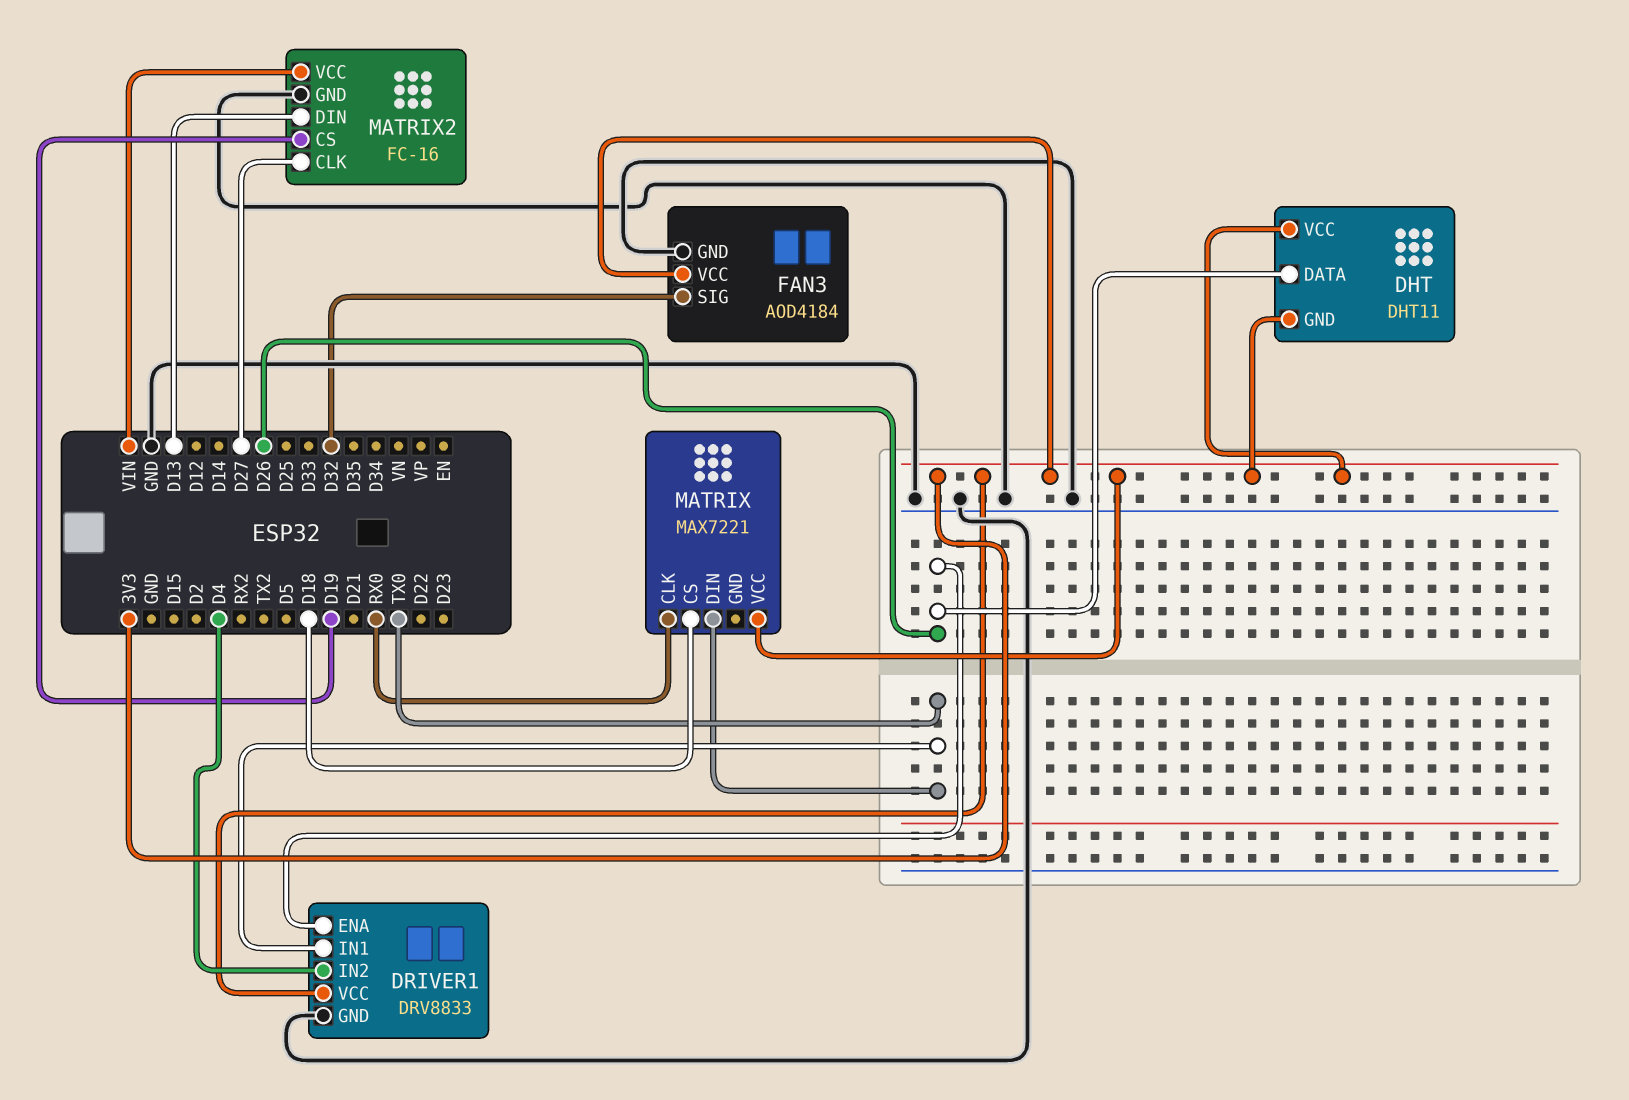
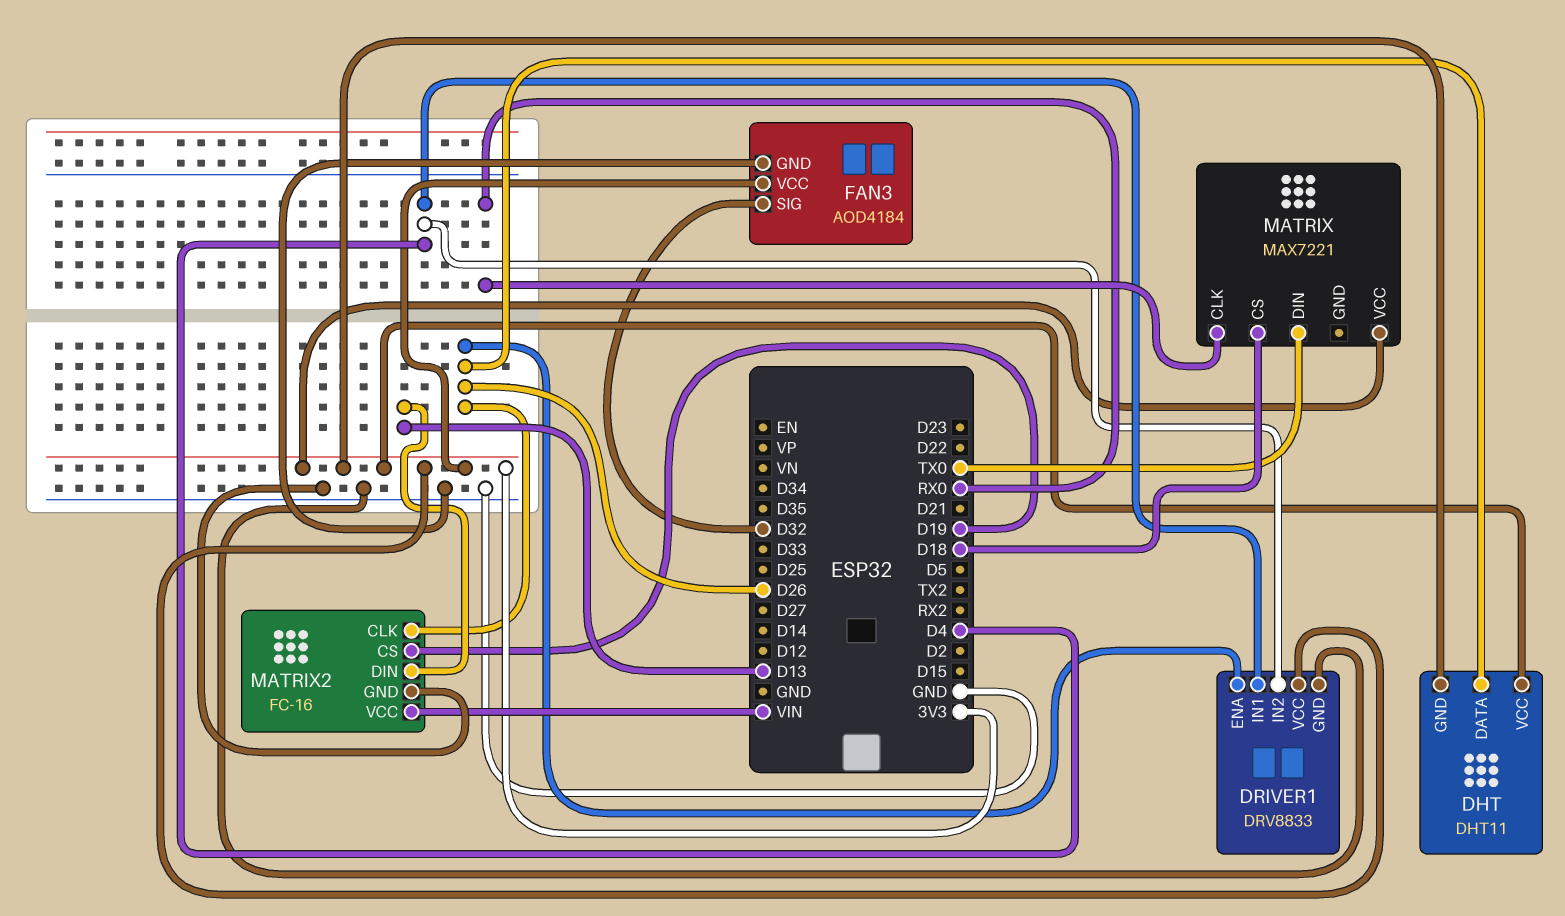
DRIVER1 pin IN1: TX0 -> D4
MATRIX2 pin CLK: D27 -> D26

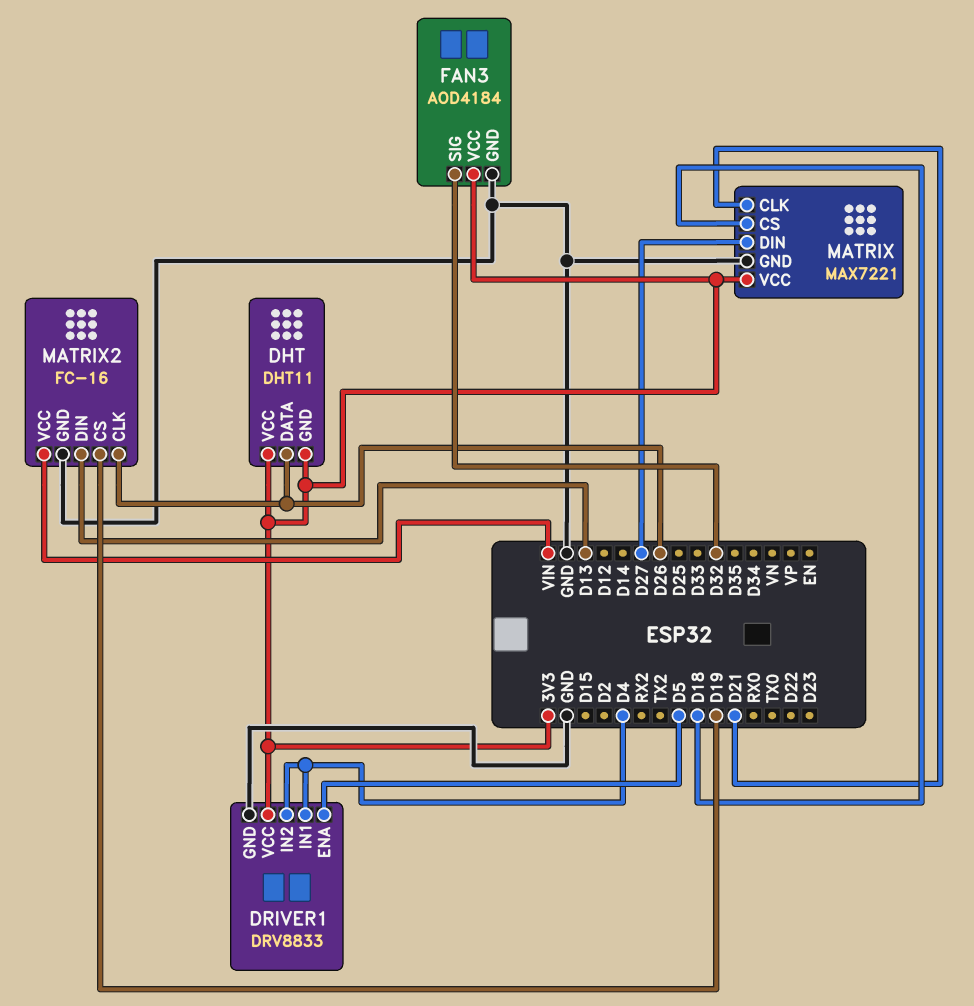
DRIVER1 pin ENA: D26 -> D5
MATRIX pin CLK: RX0 -> D21
MATRIX pin DIN: TX0 -> D27
MATRIX pin GND: none -> GND

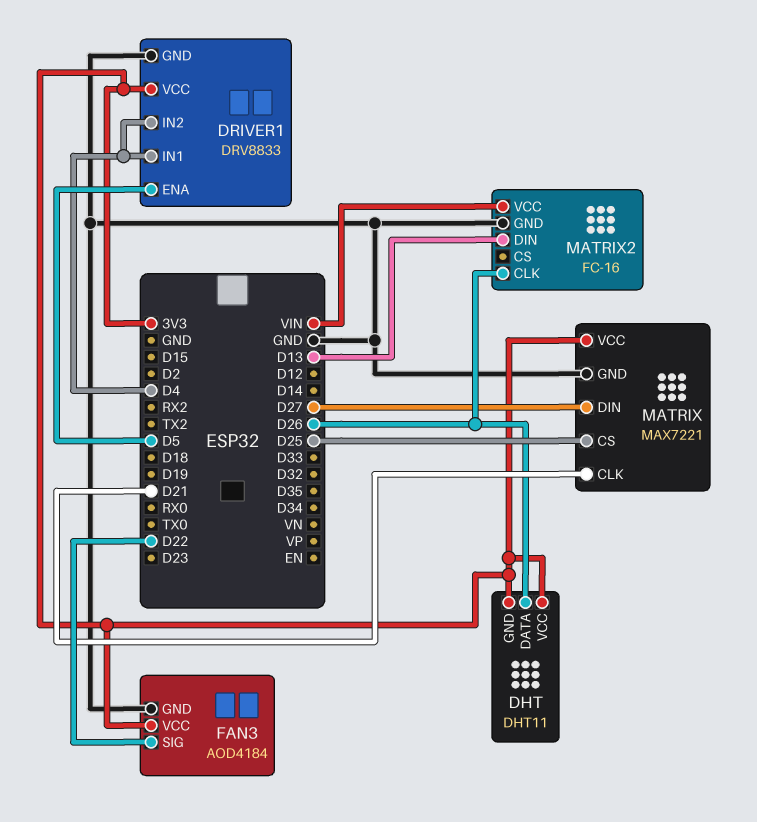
FAN3 pin SIG: D32 -> D22
MATRIX pin CS: D18 -> D25
MATRIX2 pin CS: D19 -> none

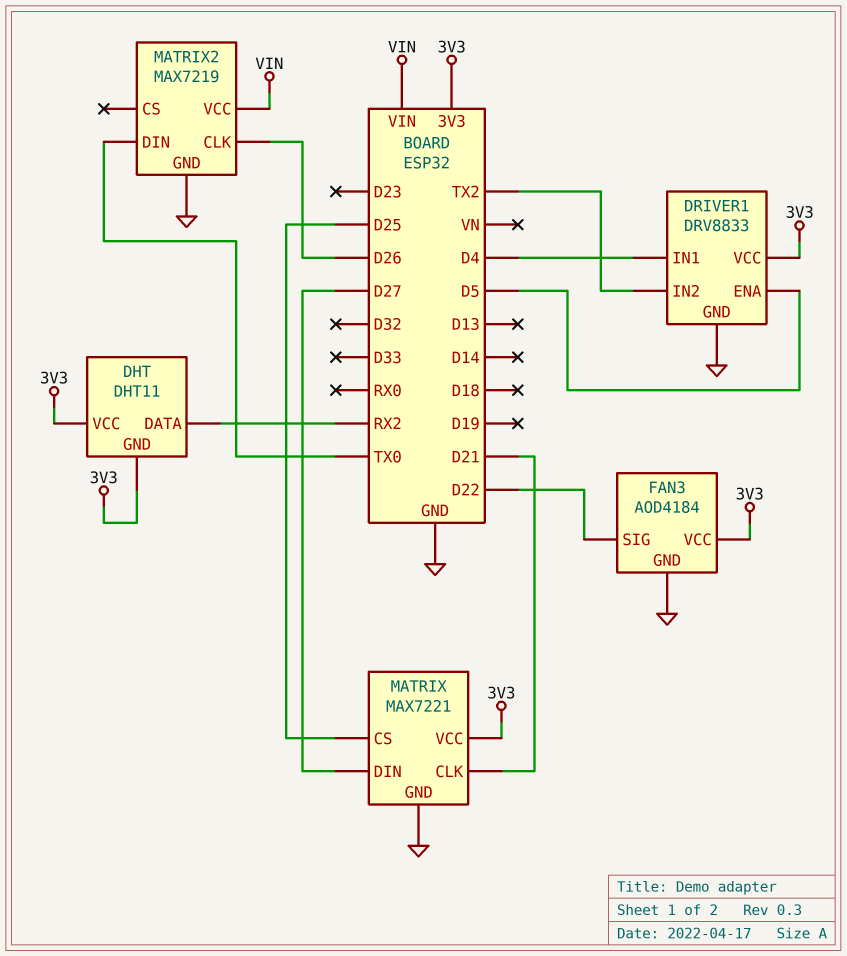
DHT pin DATA: D26 -> RX2
DRIVER1 pin IN2: D4 -> TX2
MATRIX2: FC-16 -> MAX7219
MATRIX2 pin DIN: D13 -> TX0

